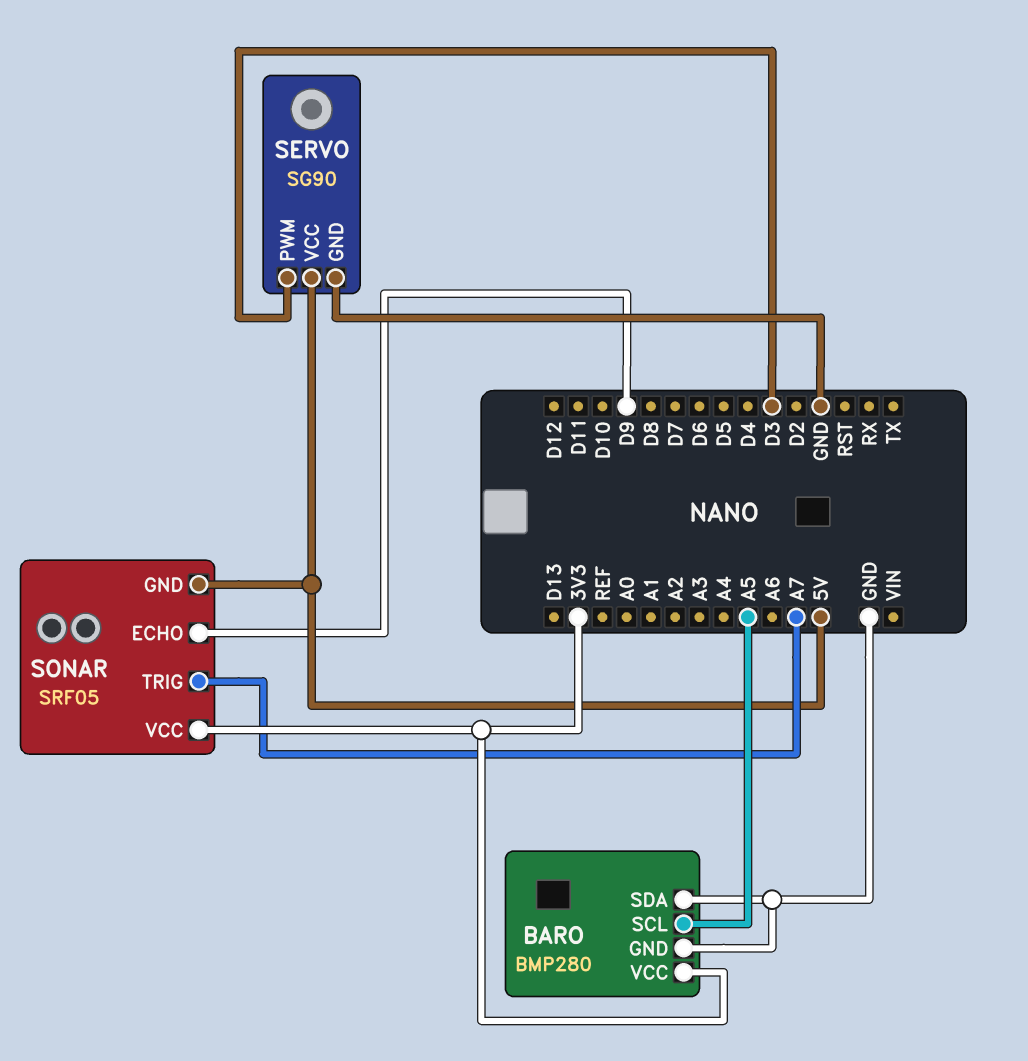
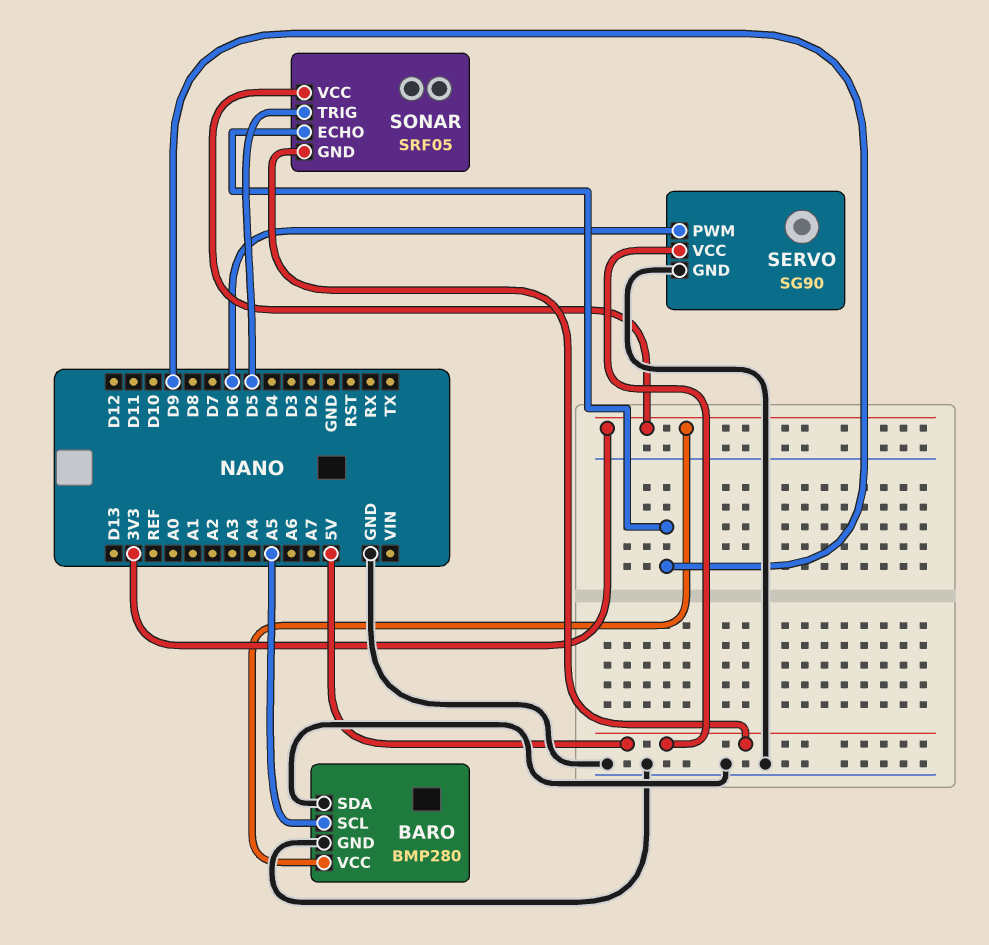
SERVO pin PWM: D3 -> D6
SONAR pin TRIG: A7 -> D5

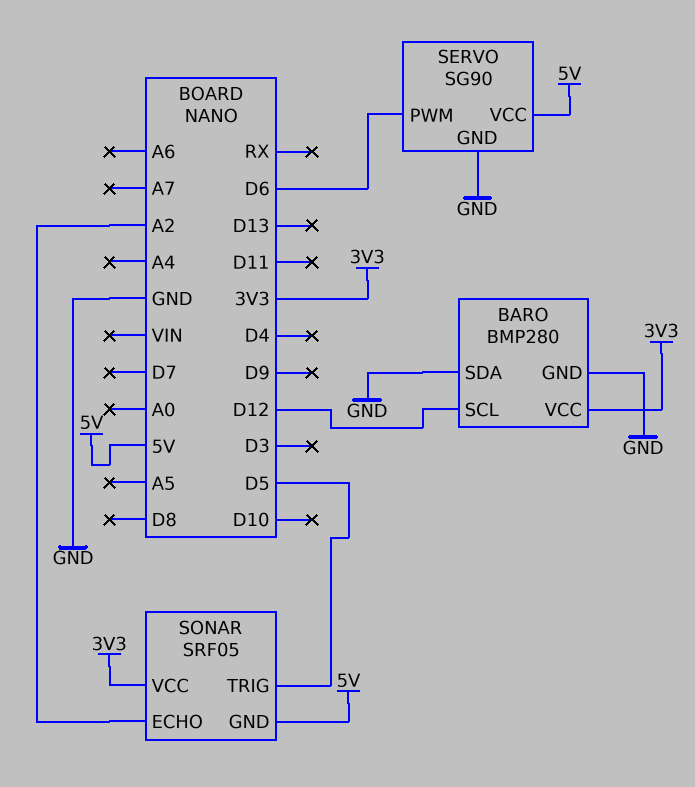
BARO pin SCL: A5 -> D12
SONAR pin ECHO: D9 -> A2

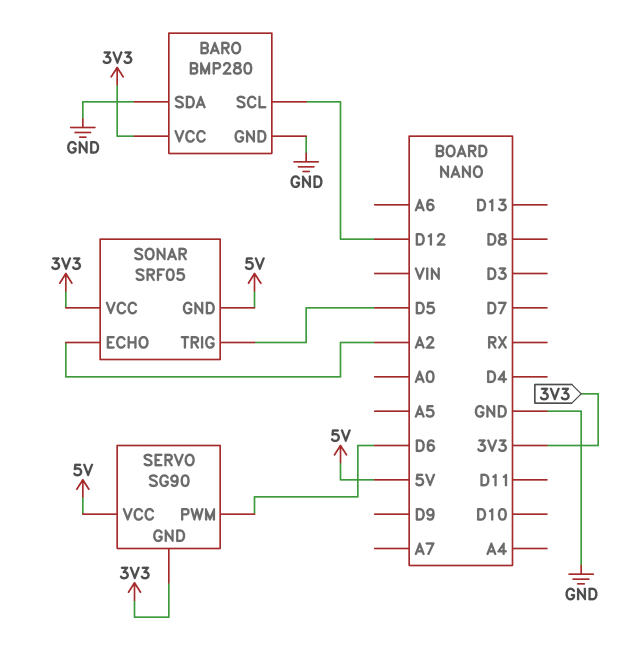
SERVO pin GND: GND -> 3V3

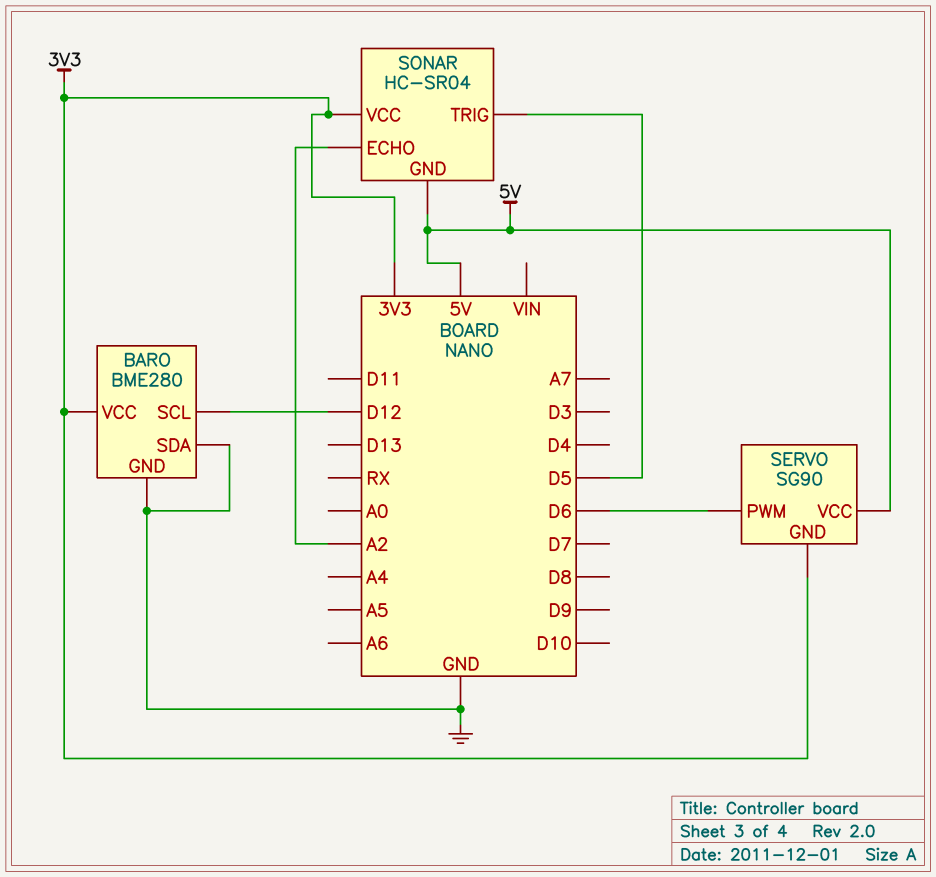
BARO: BMP280 -> BME280
SONAR: SRF05 -> HC-SR04

